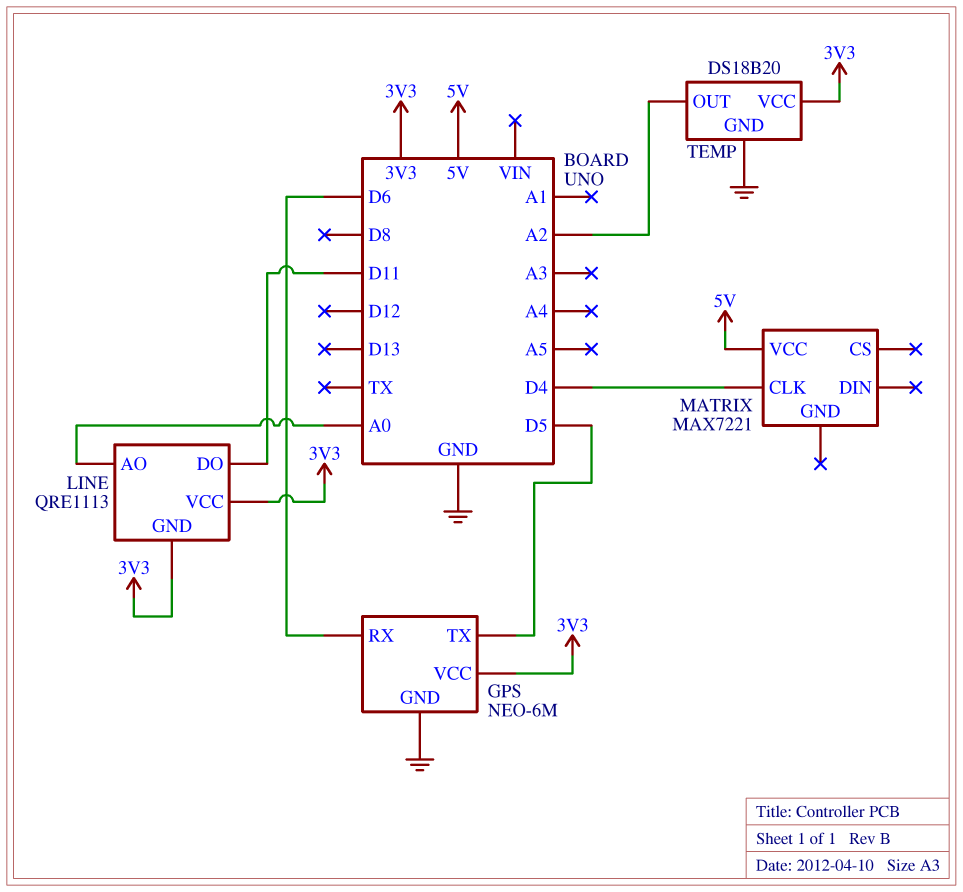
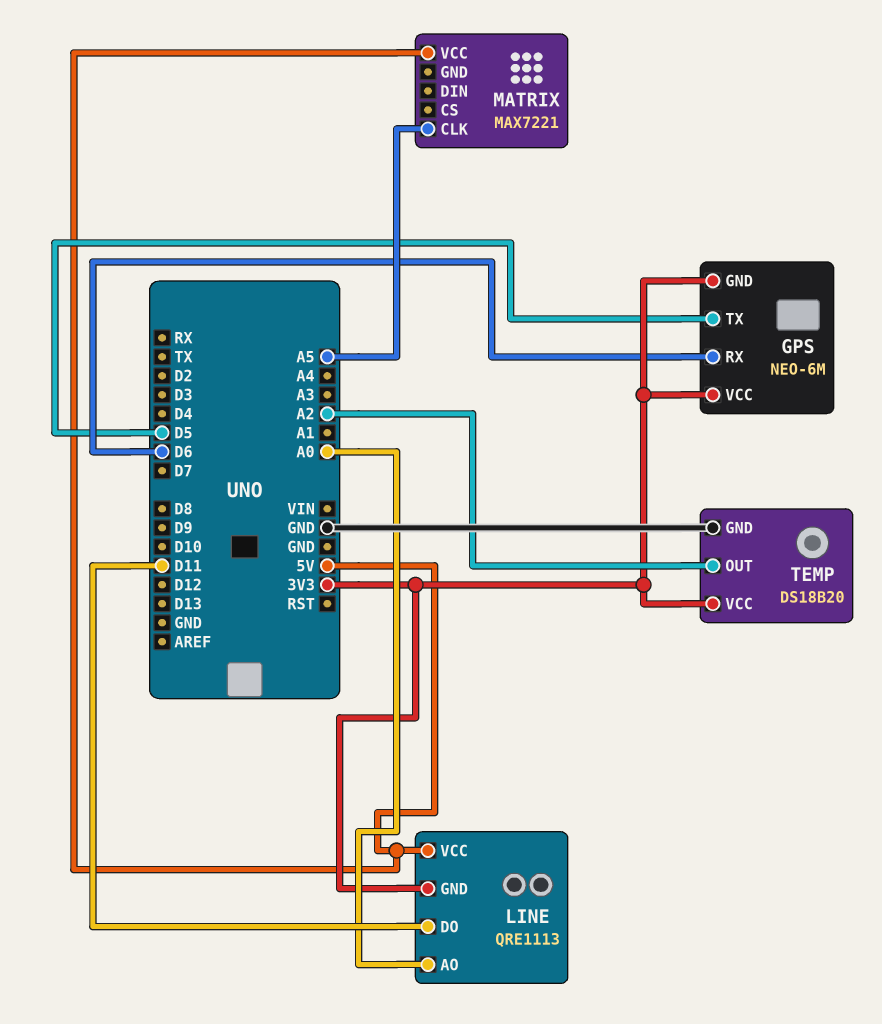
GPS pin GND: GND -> 3V3
LINE pin VCC: 3V3 -> 5V
MATRIX pin CLK: D4 -> A5

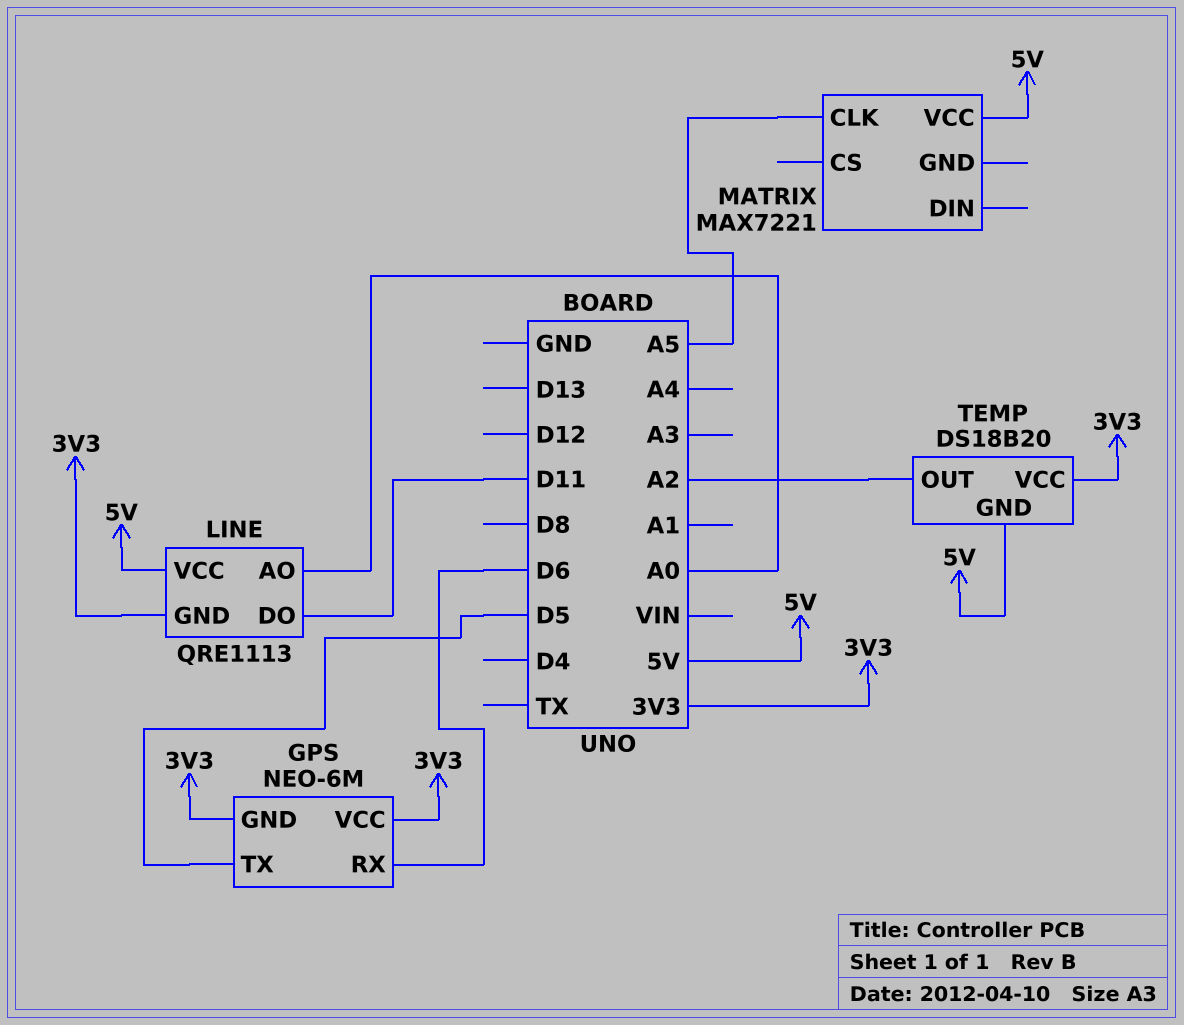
TEMP pin GND: GND -> 5V

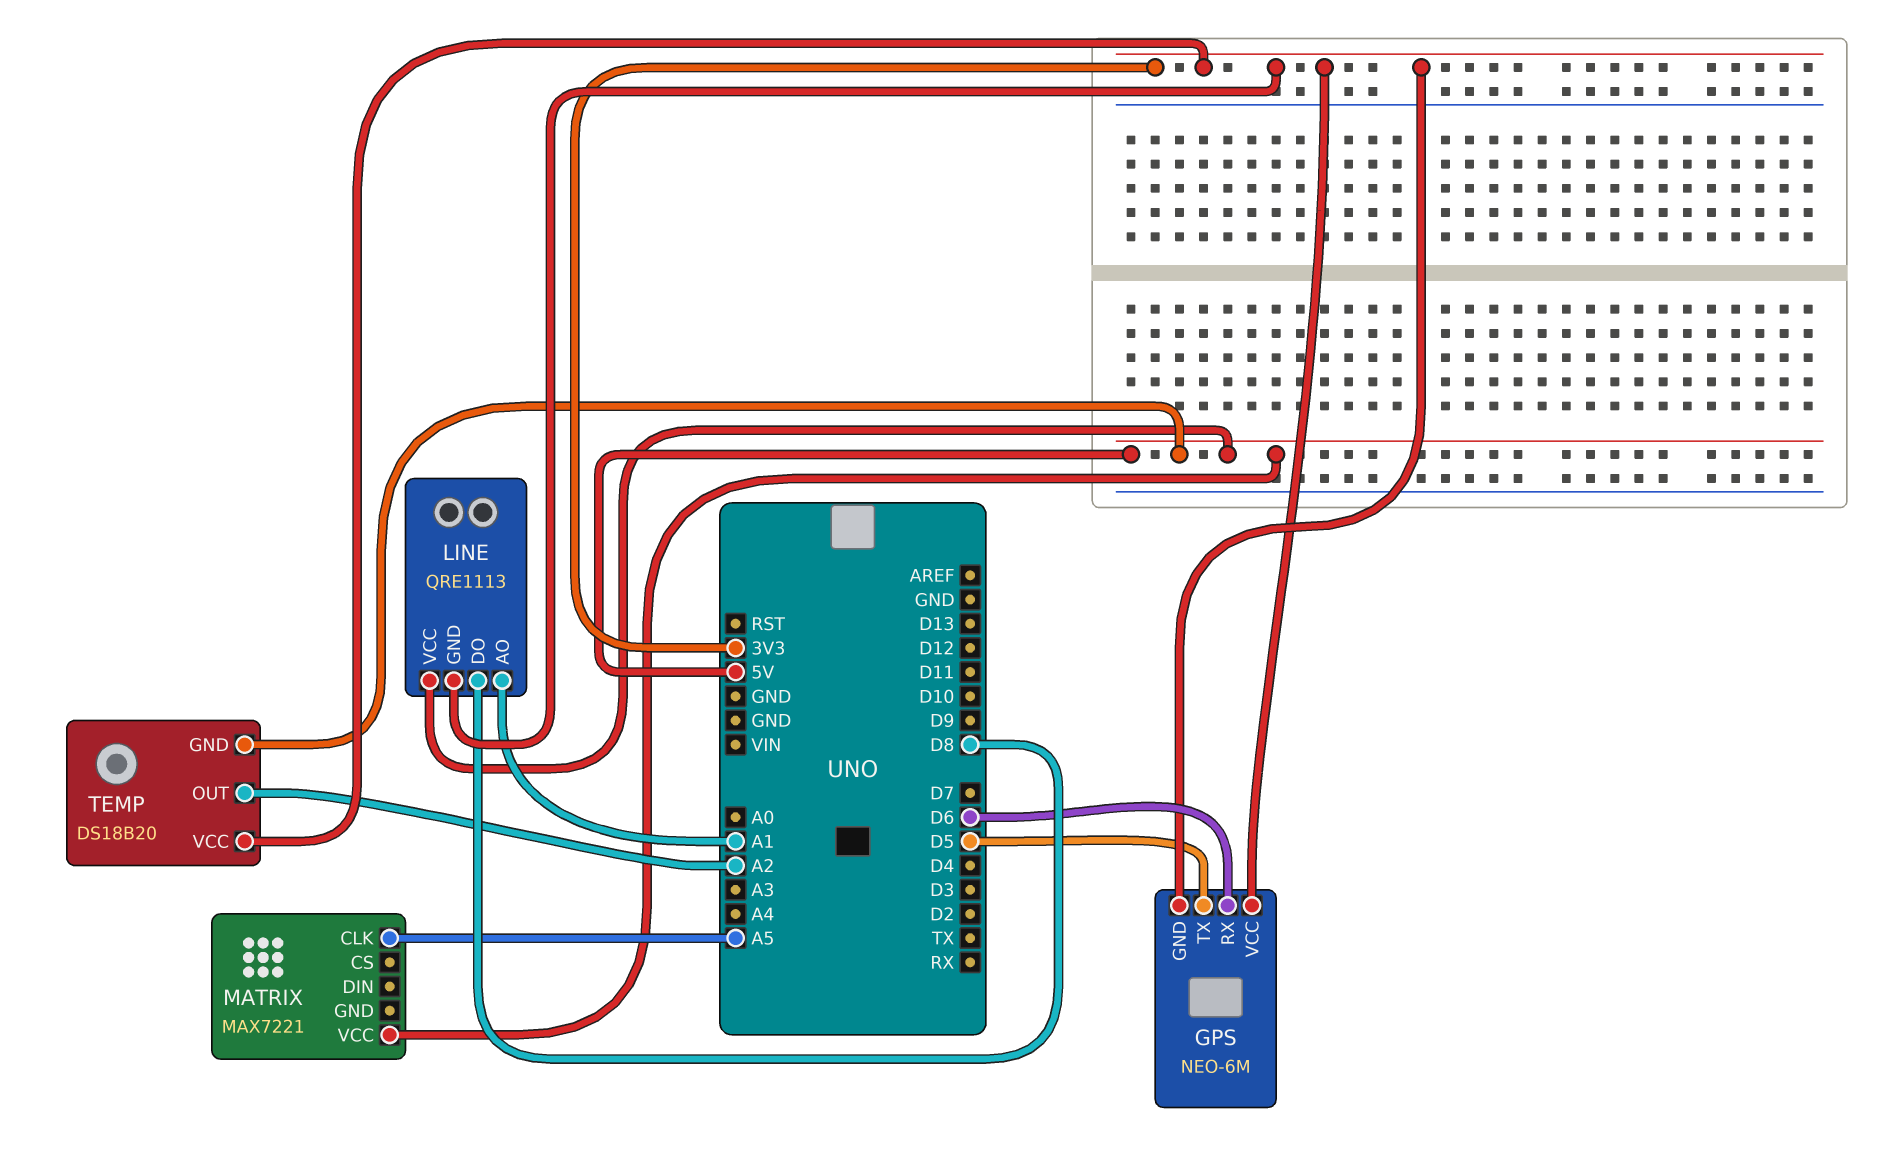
LINE pin AO: A0 -> A1
LINE pin DO: D11 -> D8

